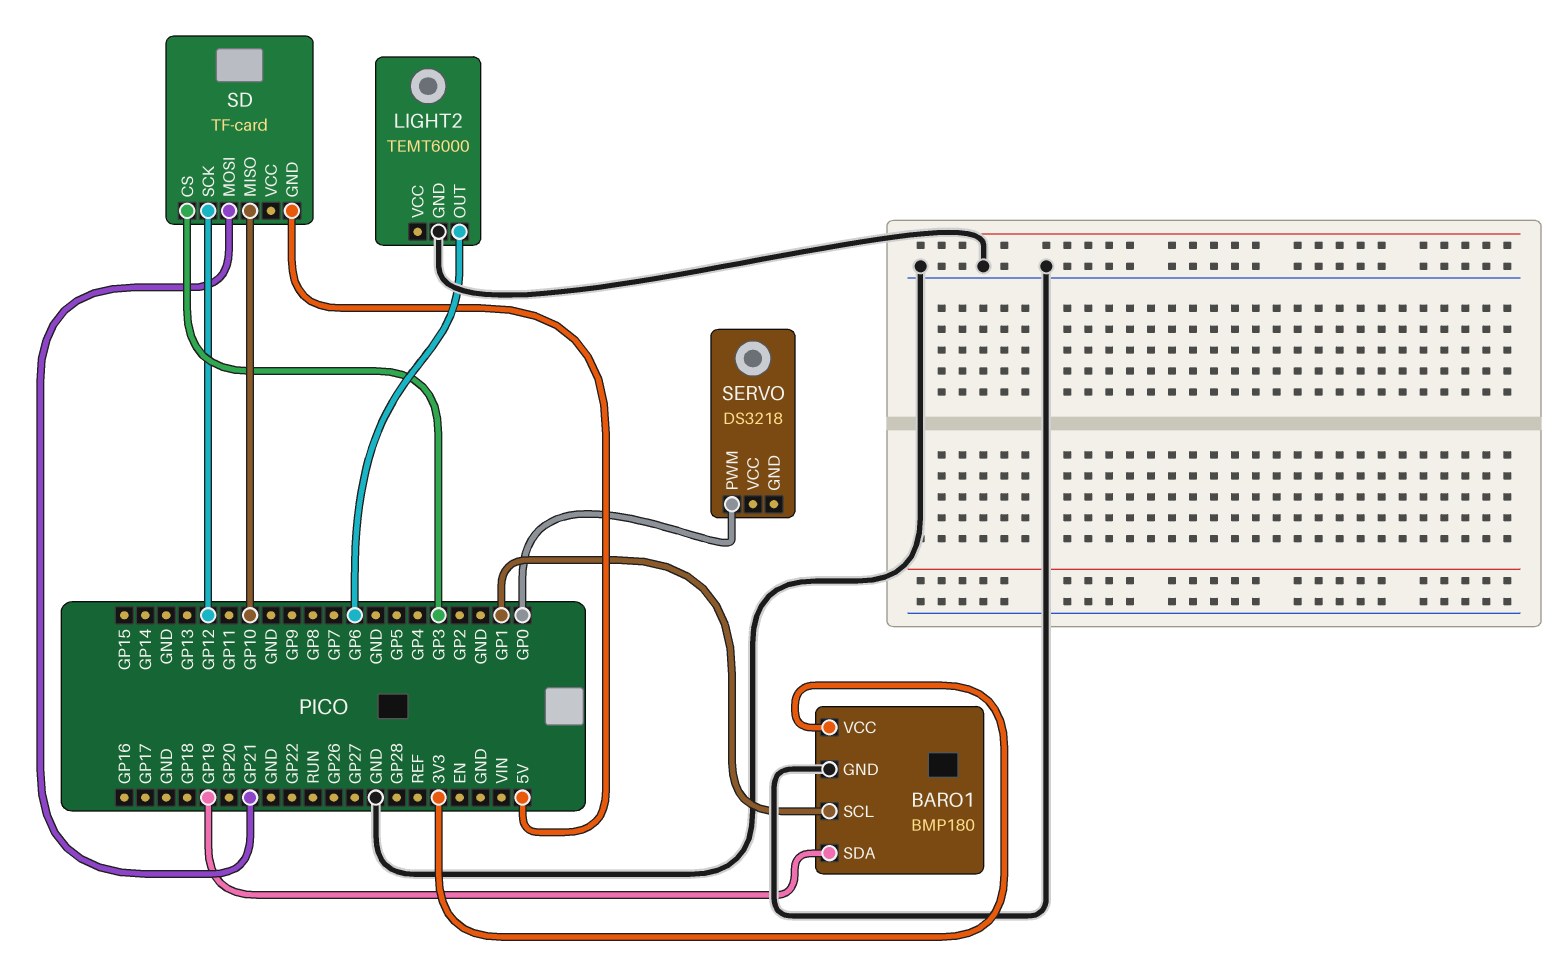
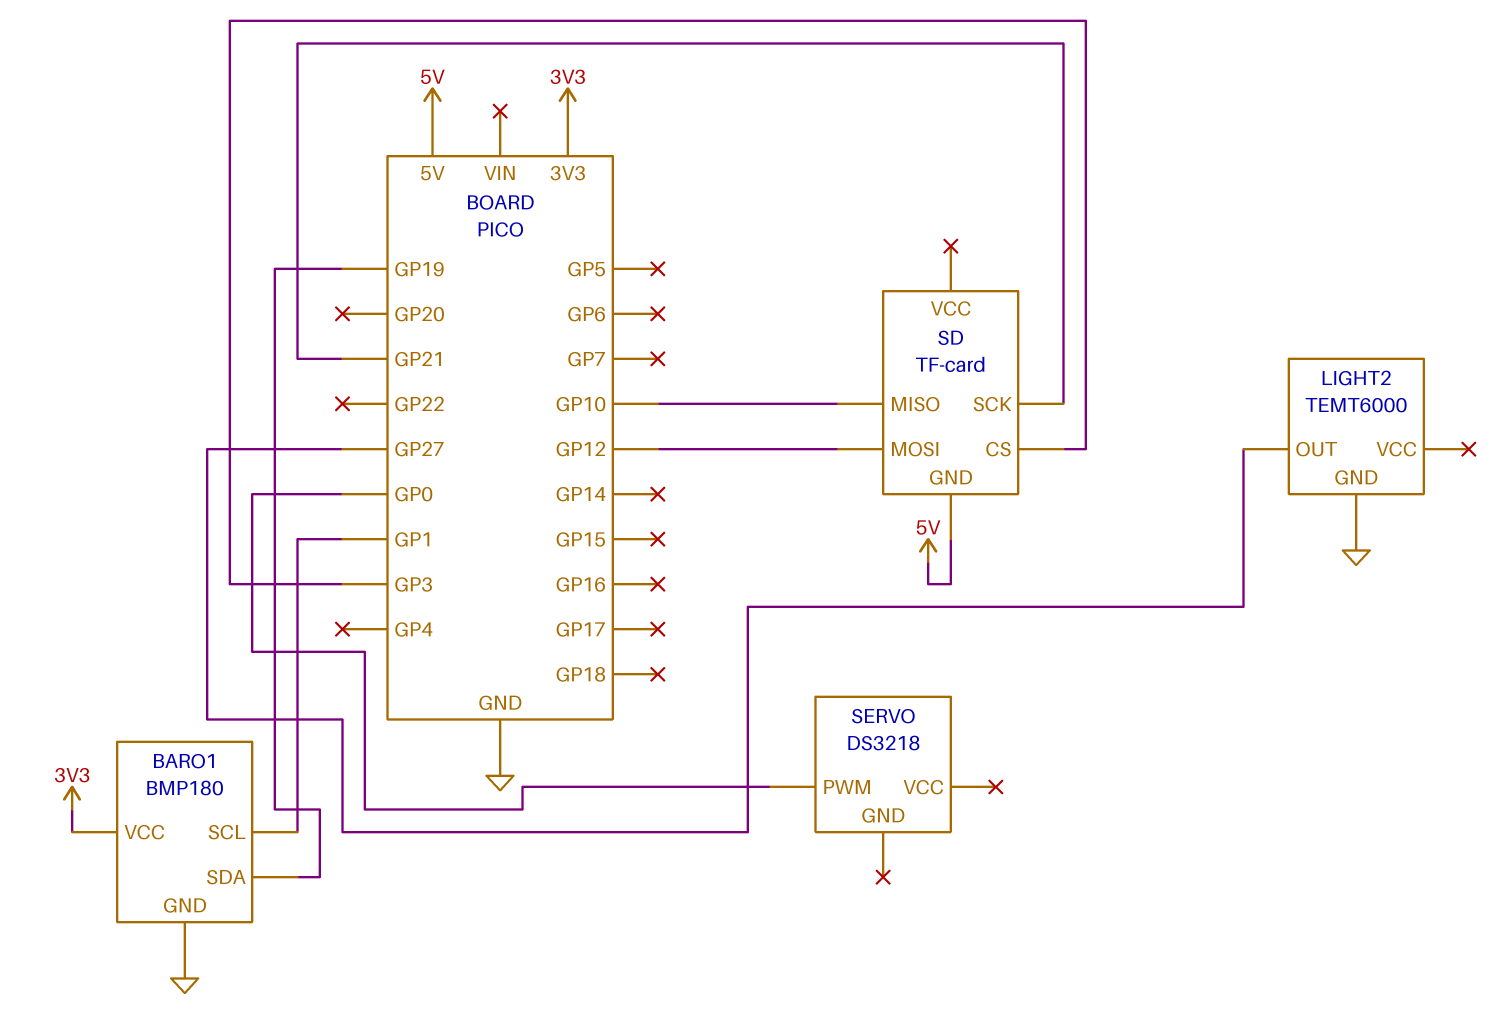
LIGHT2 pin OUT: GP6 -> GP27
SD pin MOSI: GP21 -> GP12
SD pin SCK: GP12 -> GP21

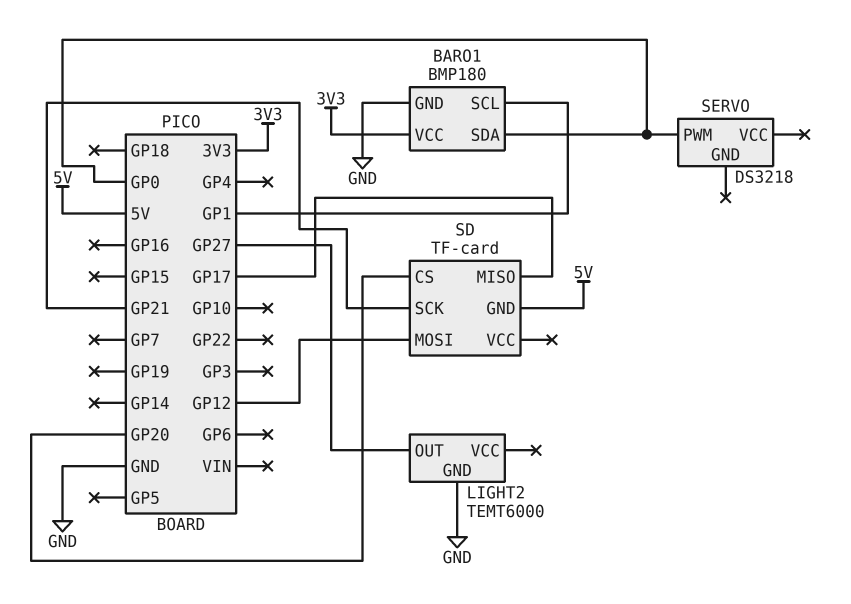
BARO1 pin SDA: GP19 -> GP0
SD pin CS: GP3 -> GP20
SD pin MISO: GP10 -> GP17

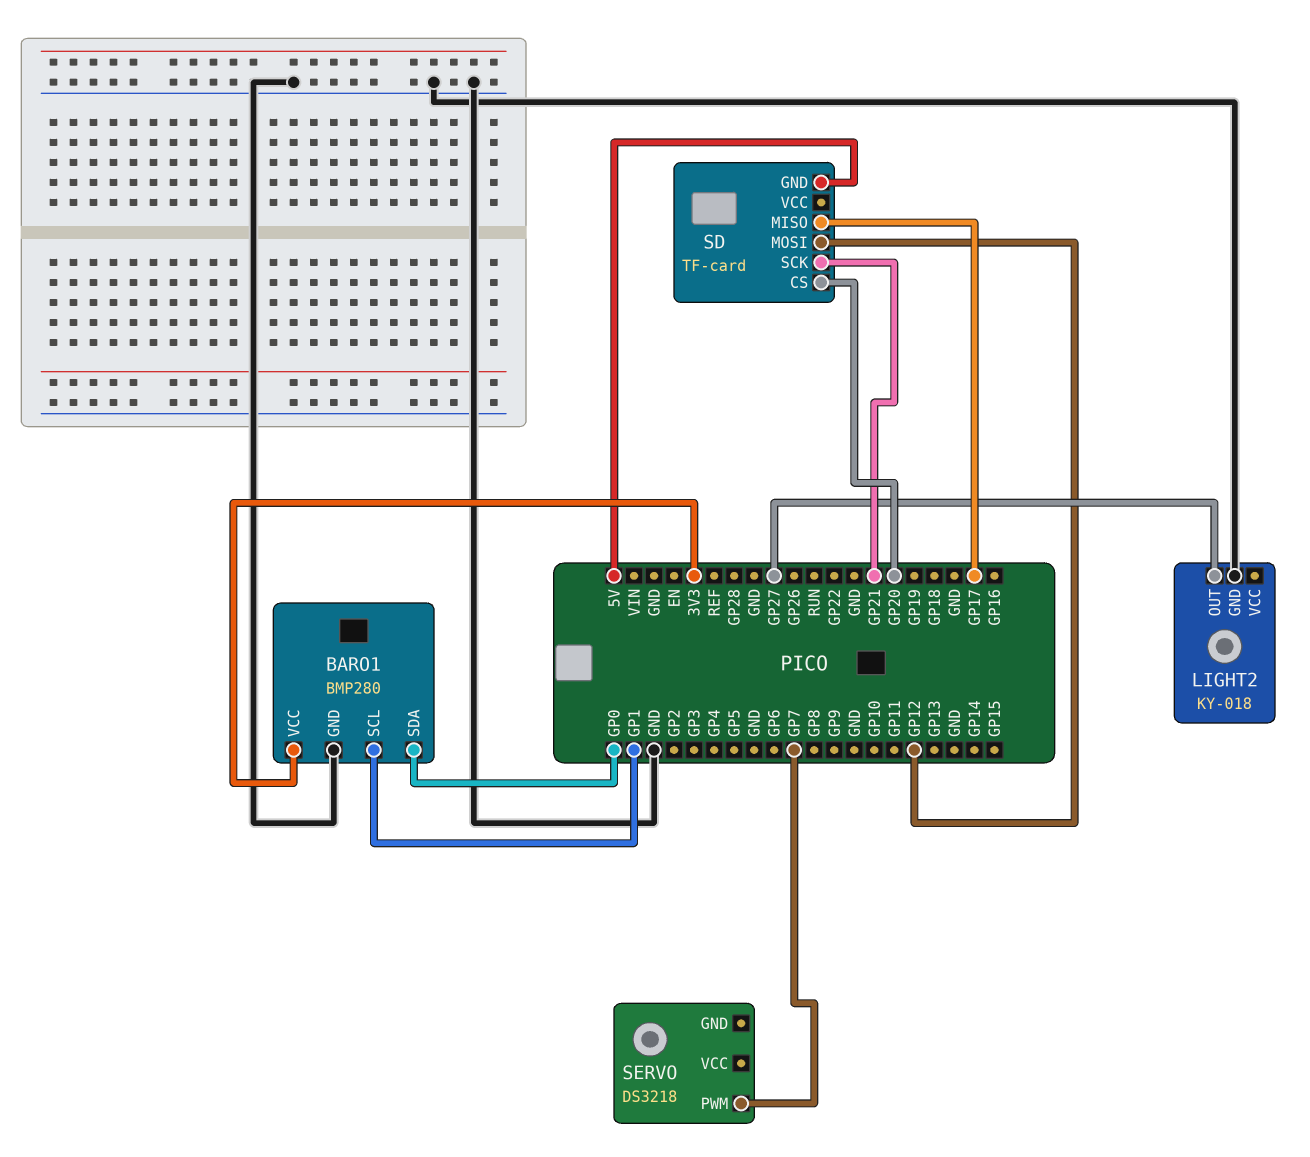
BARO1: BMP180 -> BMP280
LIGHT2: TEMT6000 -> KY-018
SERVO pin PWM: GP0 -> GP7

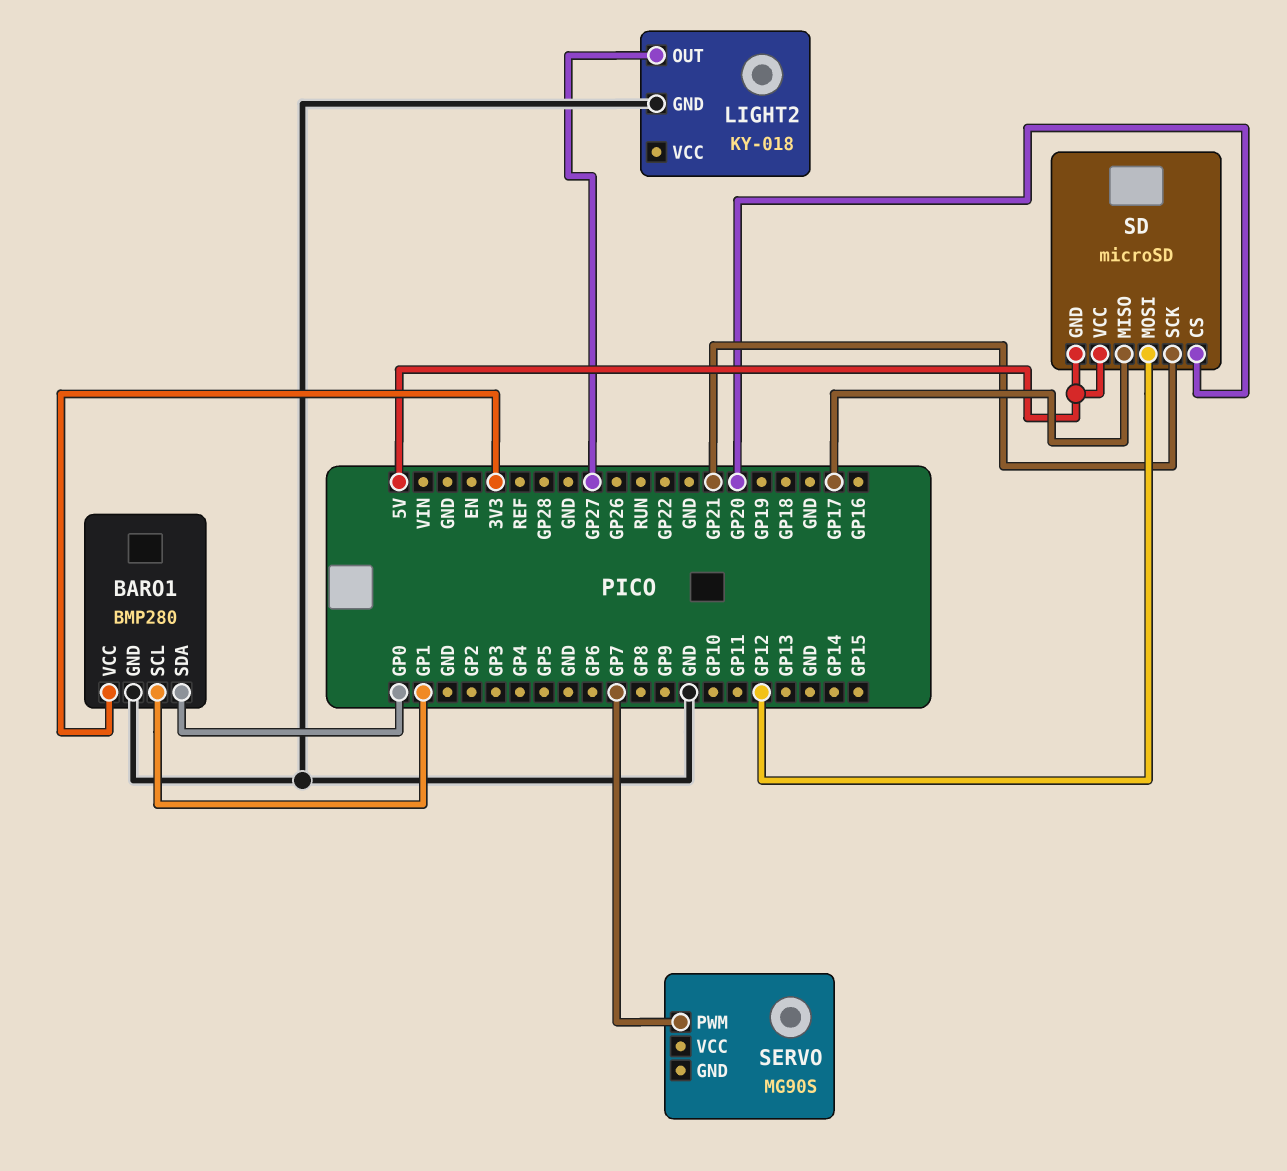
SD: TF-card -> microSD
SD pin VCC: none -> 5V
SERVO: DS3218 -> MG90S

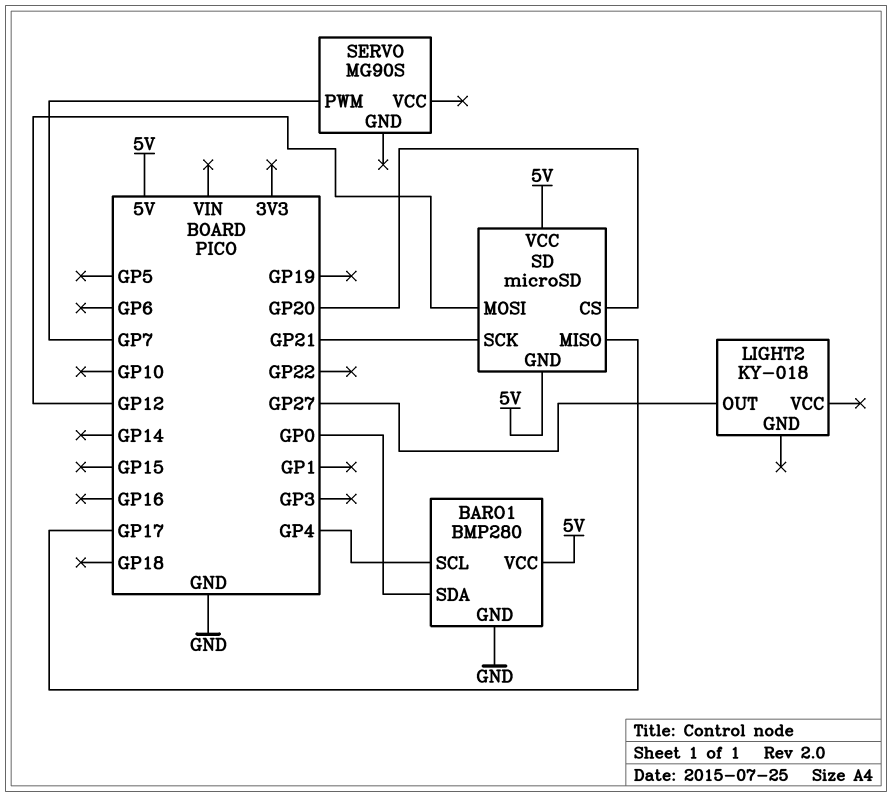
BARO1 pin SCL: GP1 -> GP4
BARO1 pin VCC: 3V3 -> 5V
LIGHT2 pin GND: GND -> none

